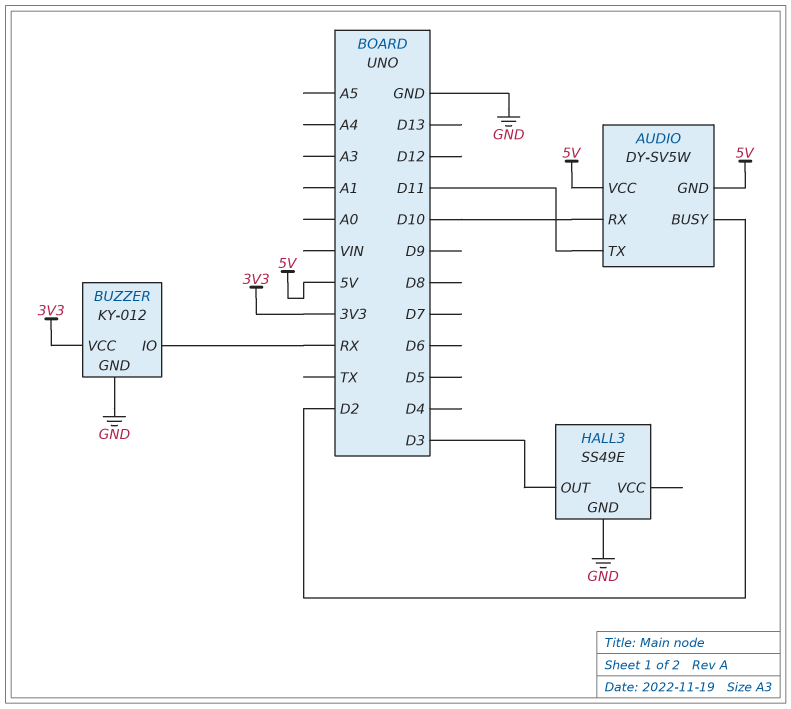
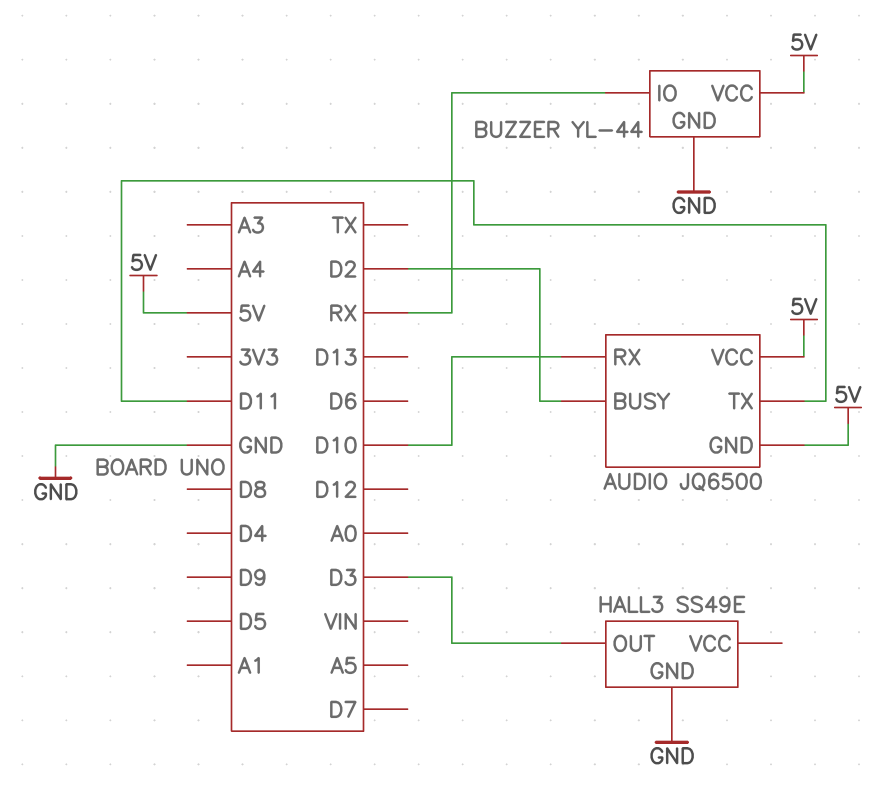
AUDIO: DY-SV5W -> JQ6500
BUZZER: KY-012 -> YL-44
BUZZER pin VCC: 3V3 -> 5V

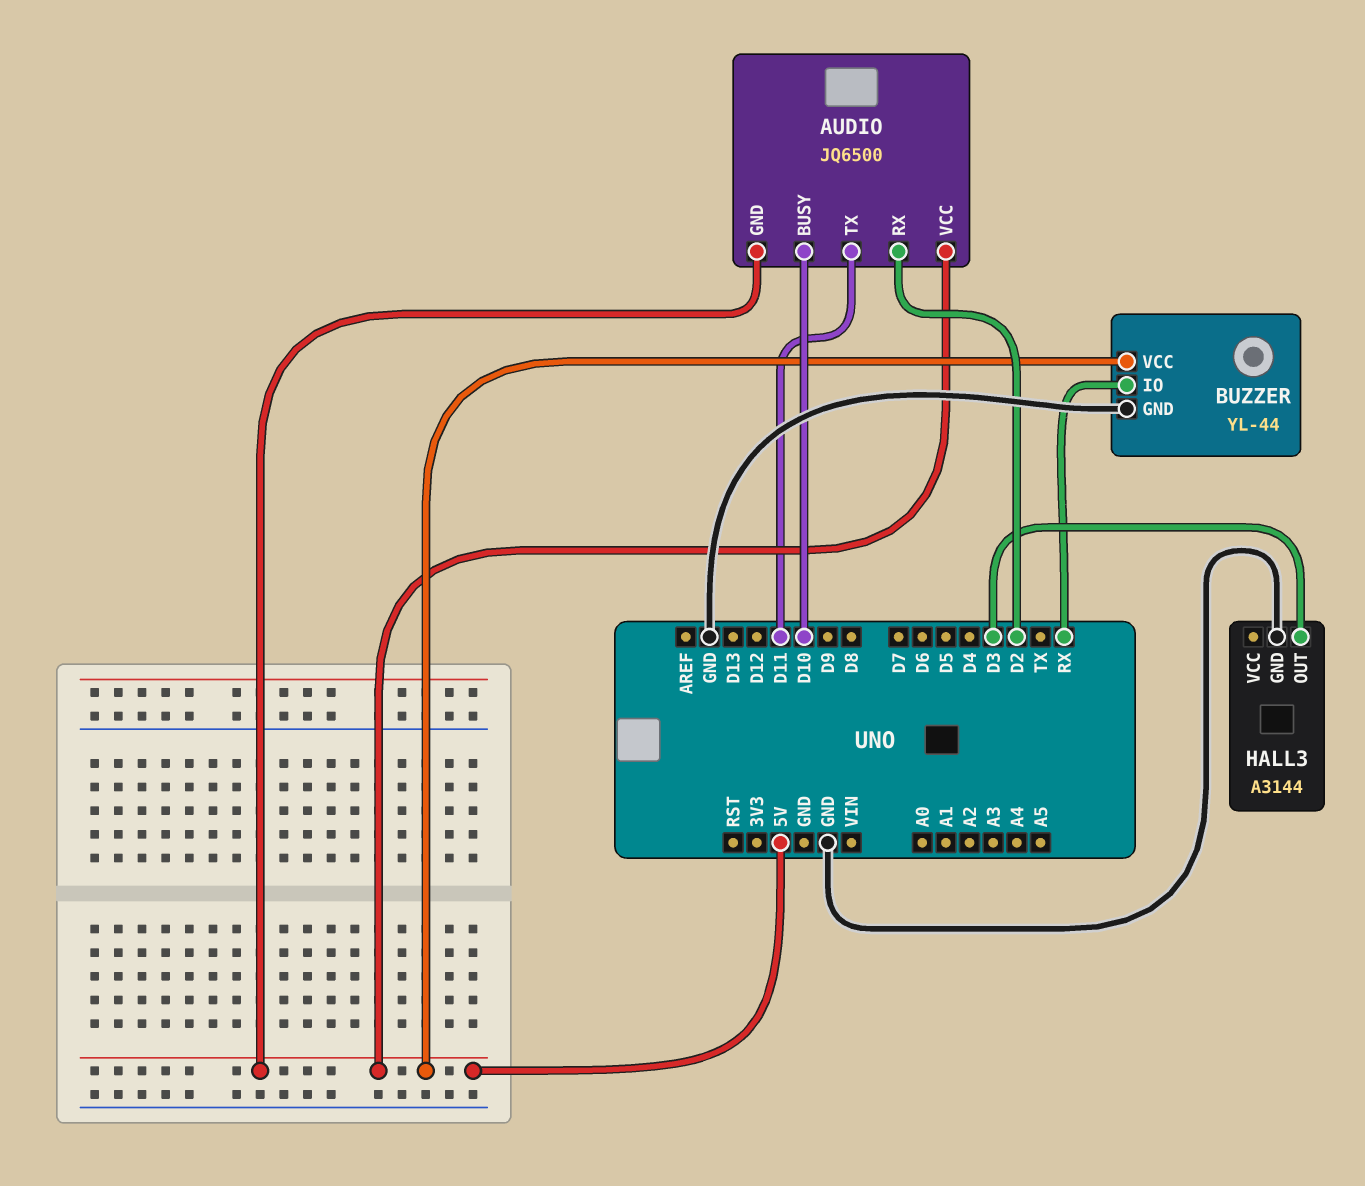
AUDIO pin BUSY: D2 -> D10
AUDIO pin RX: D10 -> D2
HALL3: SS49E -> A3144

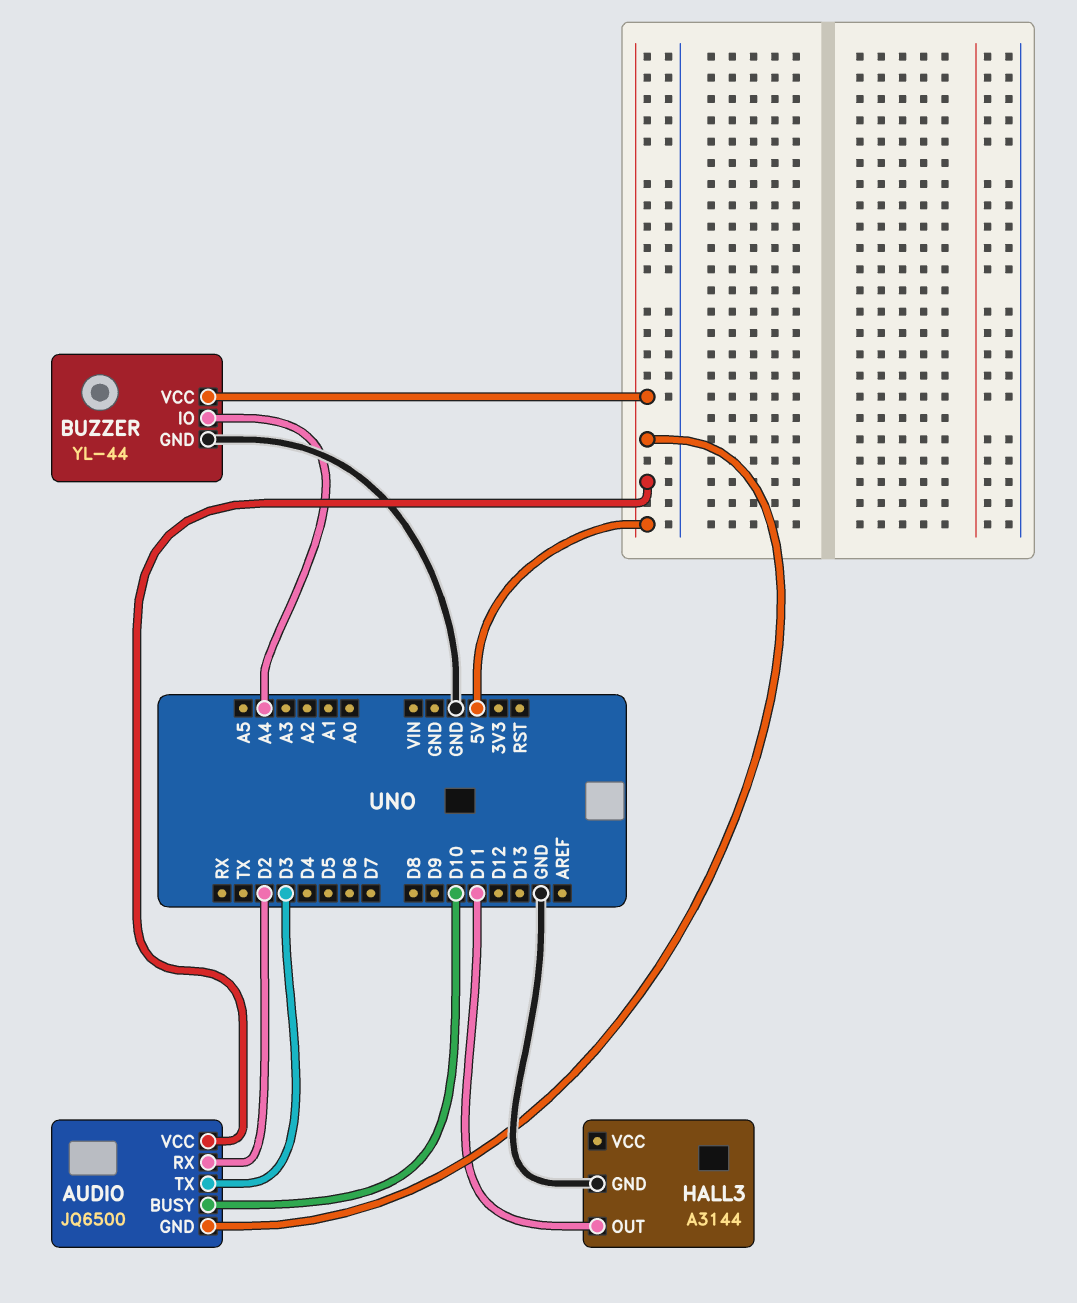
AUDIO pin TX: D11 -> D3
BUZZER pin IO: RX -> A4
HALL3 pin OUT: D3 -> D11

